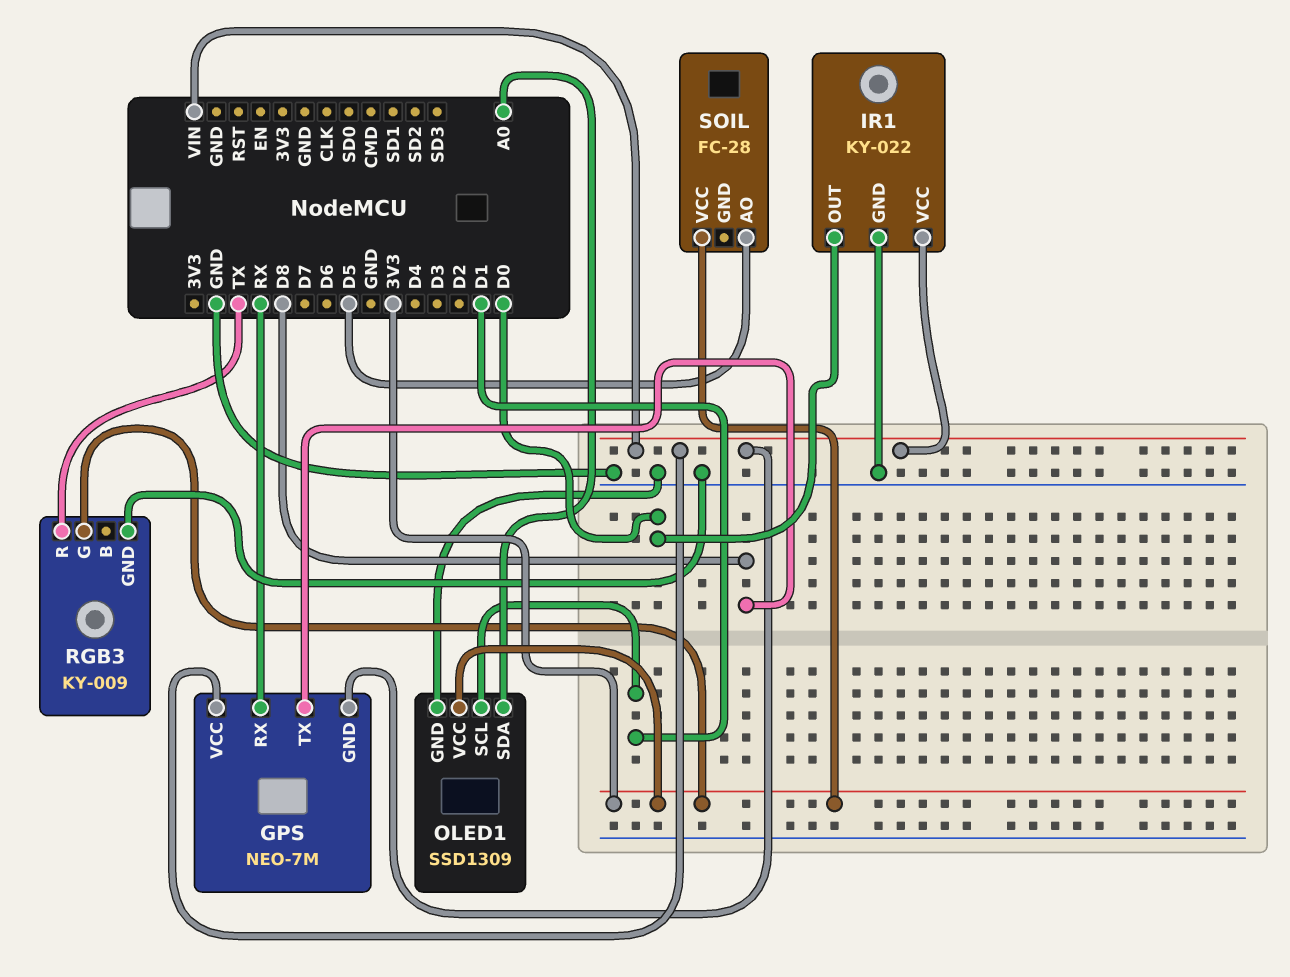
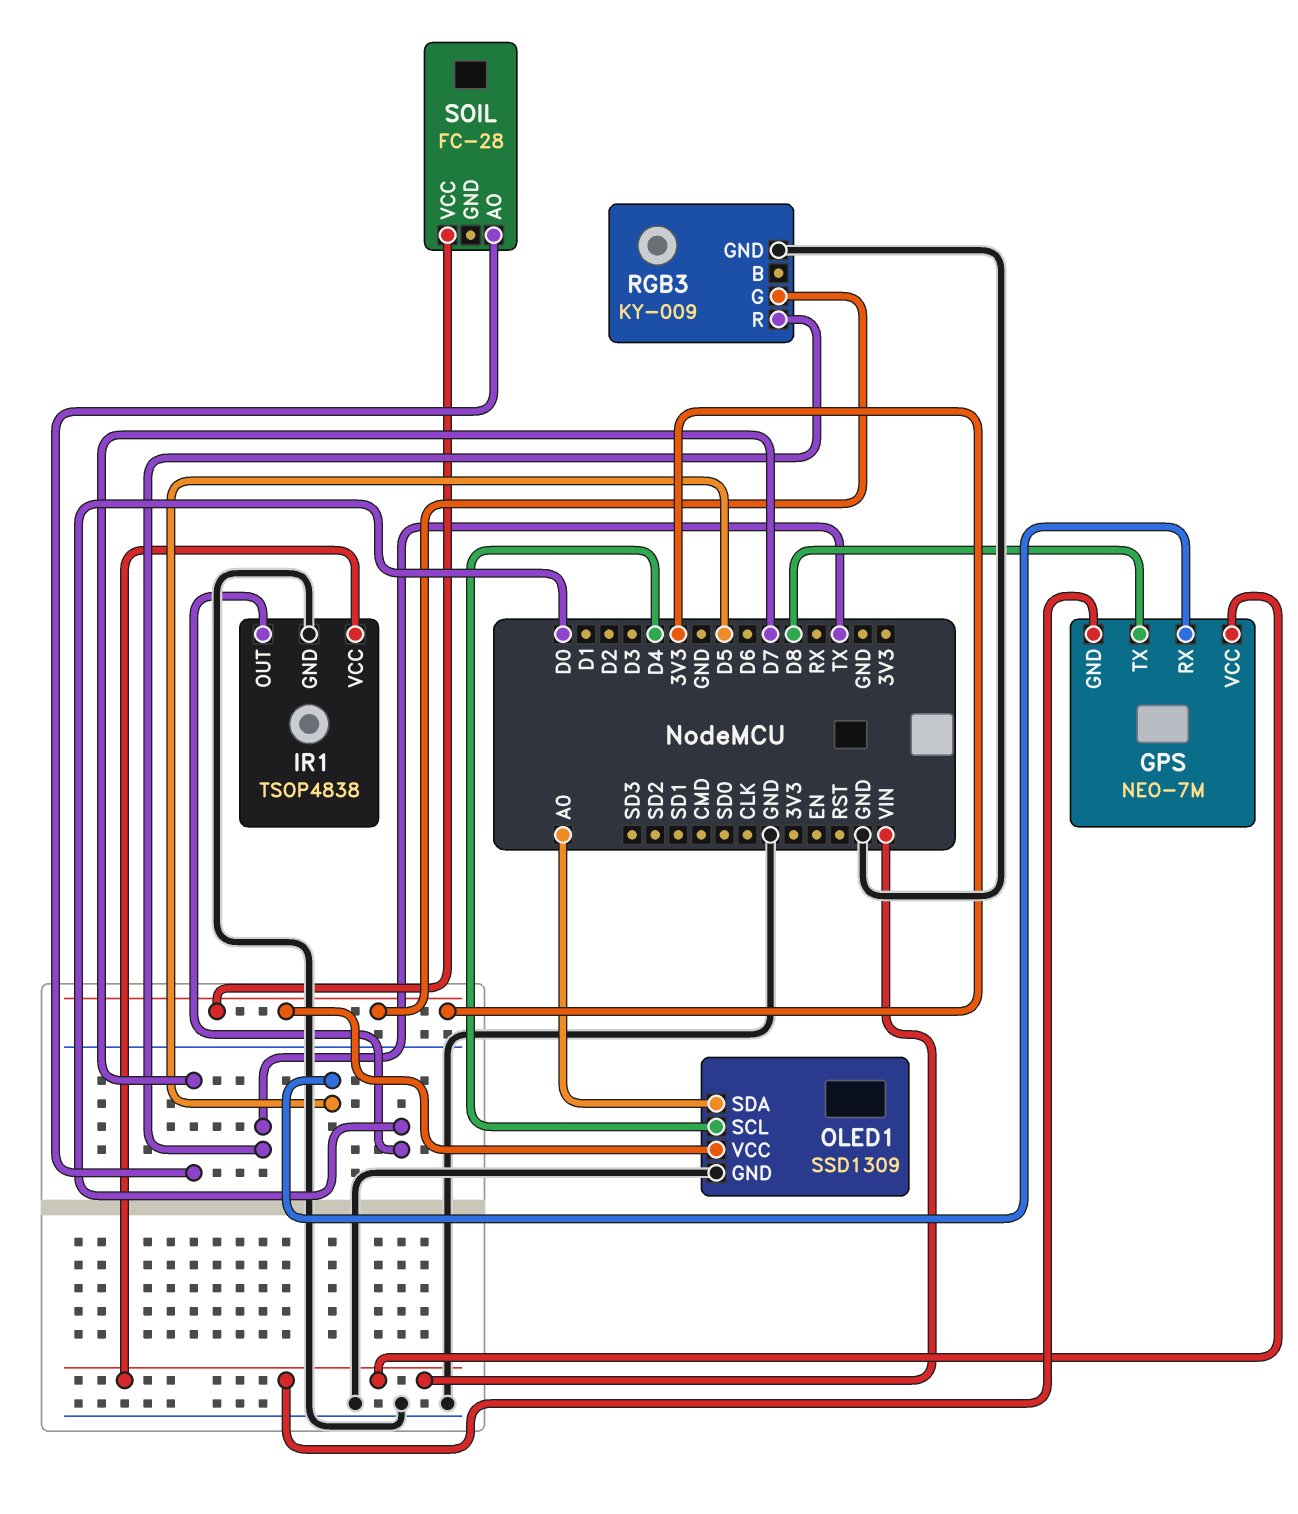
GPS pin RX: RX -> D5
IR1: KY-022 -> TSOP4838
OLED1 pin SCL: D1 -> D4
SOIL pin AO: D5 -> D7

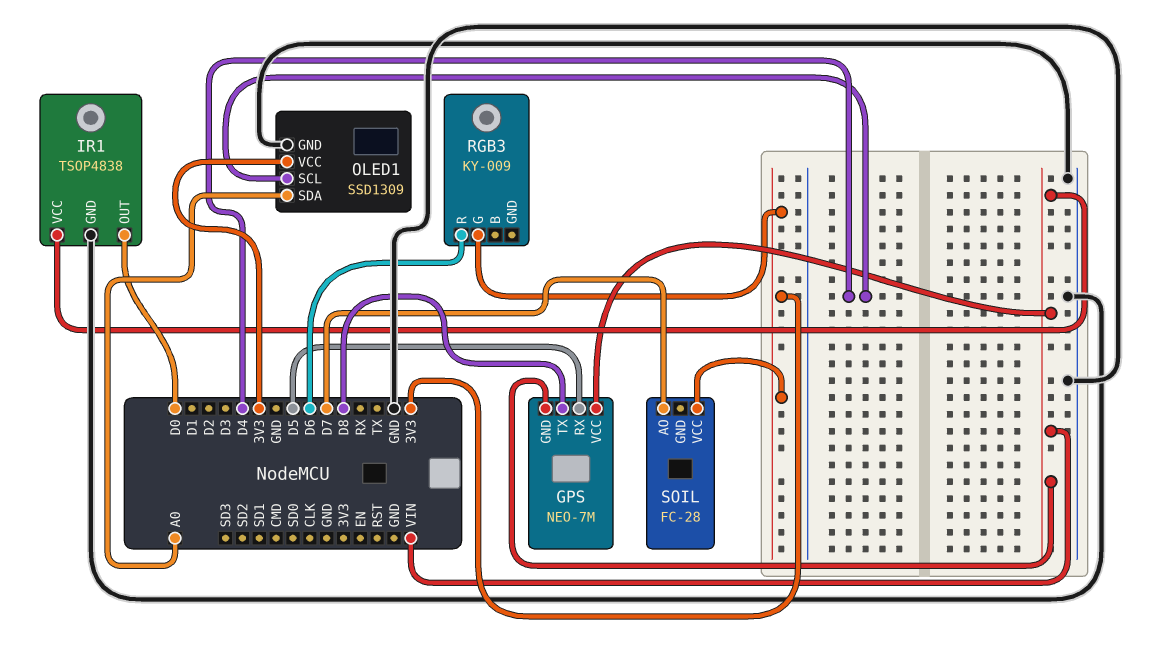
RGB3 pin GND: GND -> none
RGB3 pin R: TX -> D6

